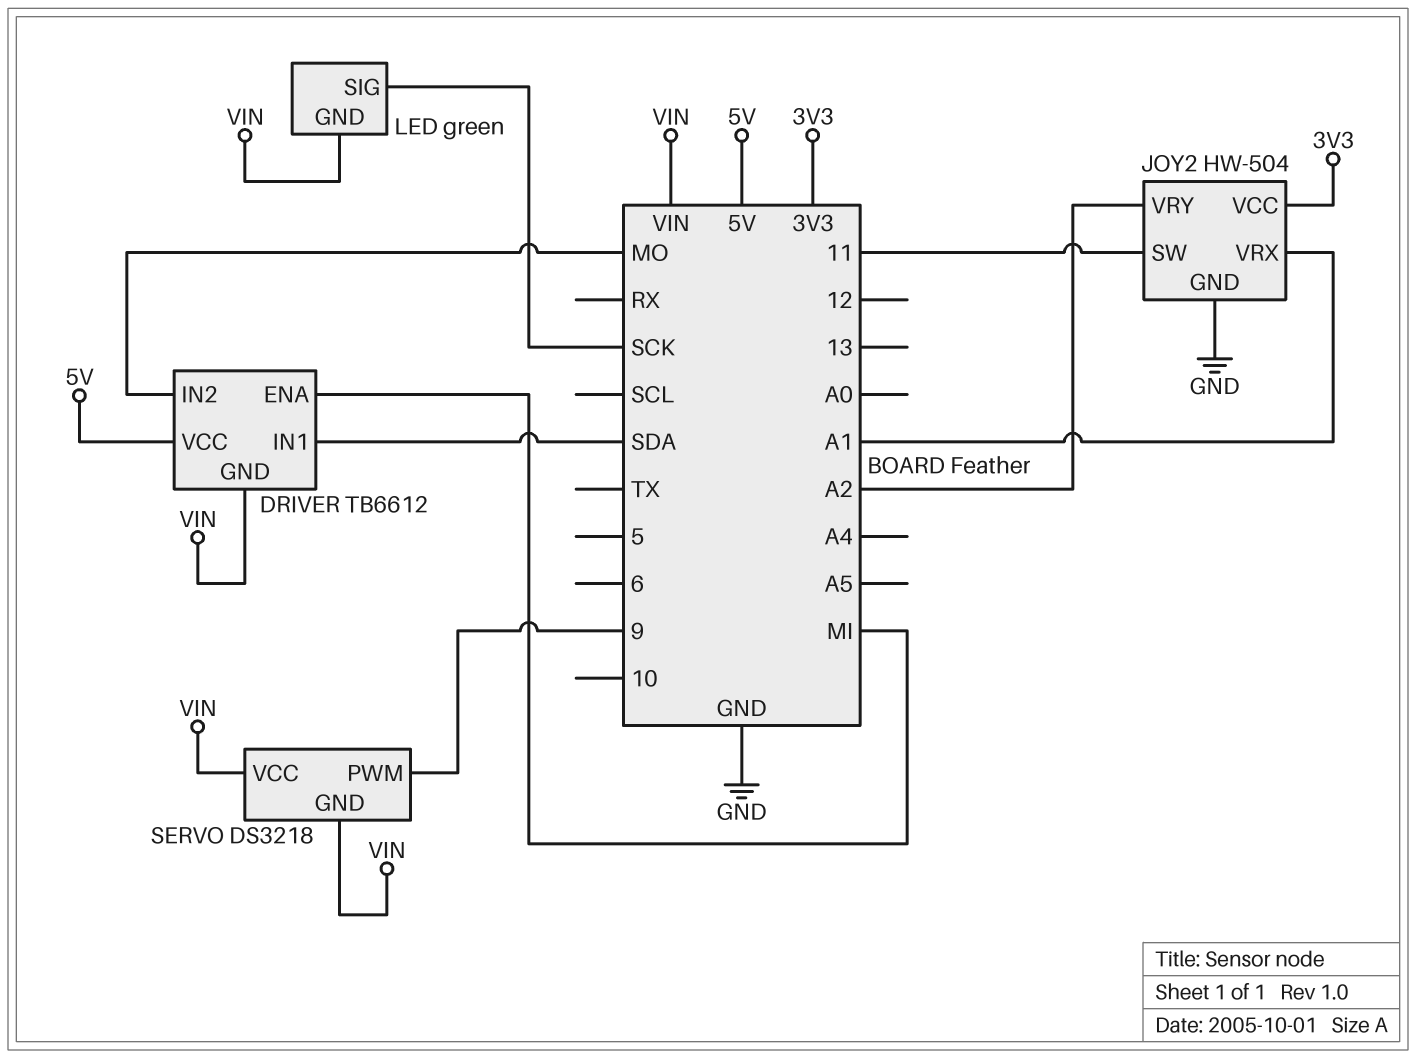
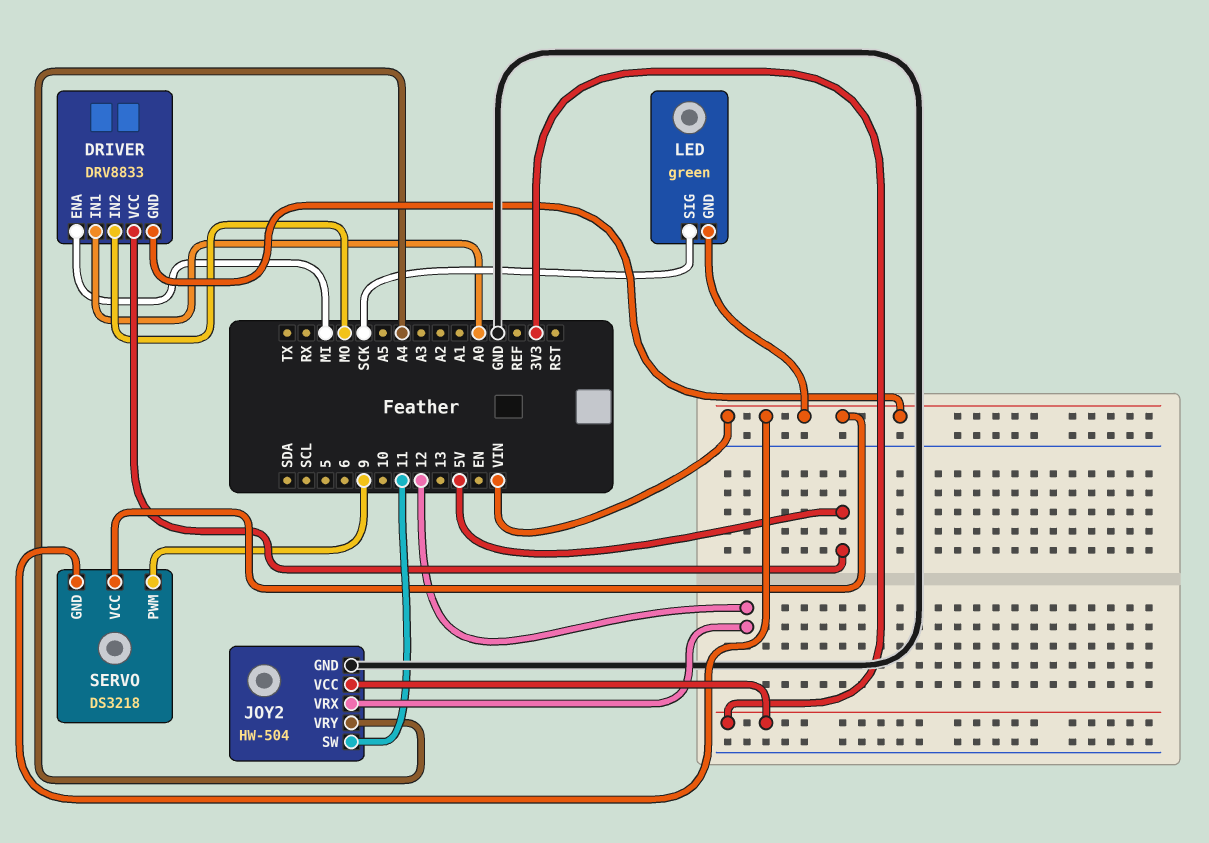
DRIVER: TB6612 -> DRV8833
DRIVER pin IN1: SDA -> A0
JOY2 pin VRX: A1 -> 12
JOY2 pin VRY: A2 -> A4

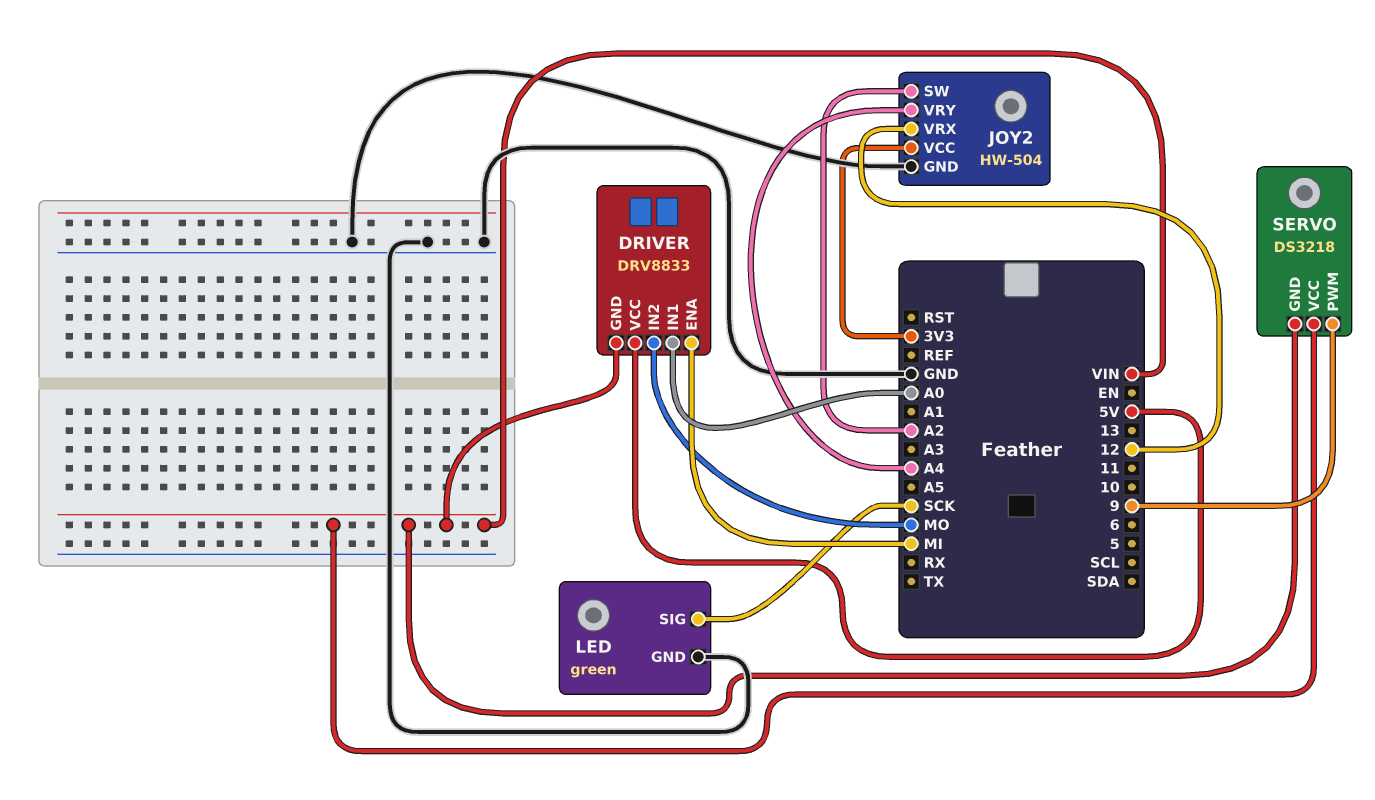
JOY2 pin SW: 11 -> A2
LED pin GND: VIN -> GND

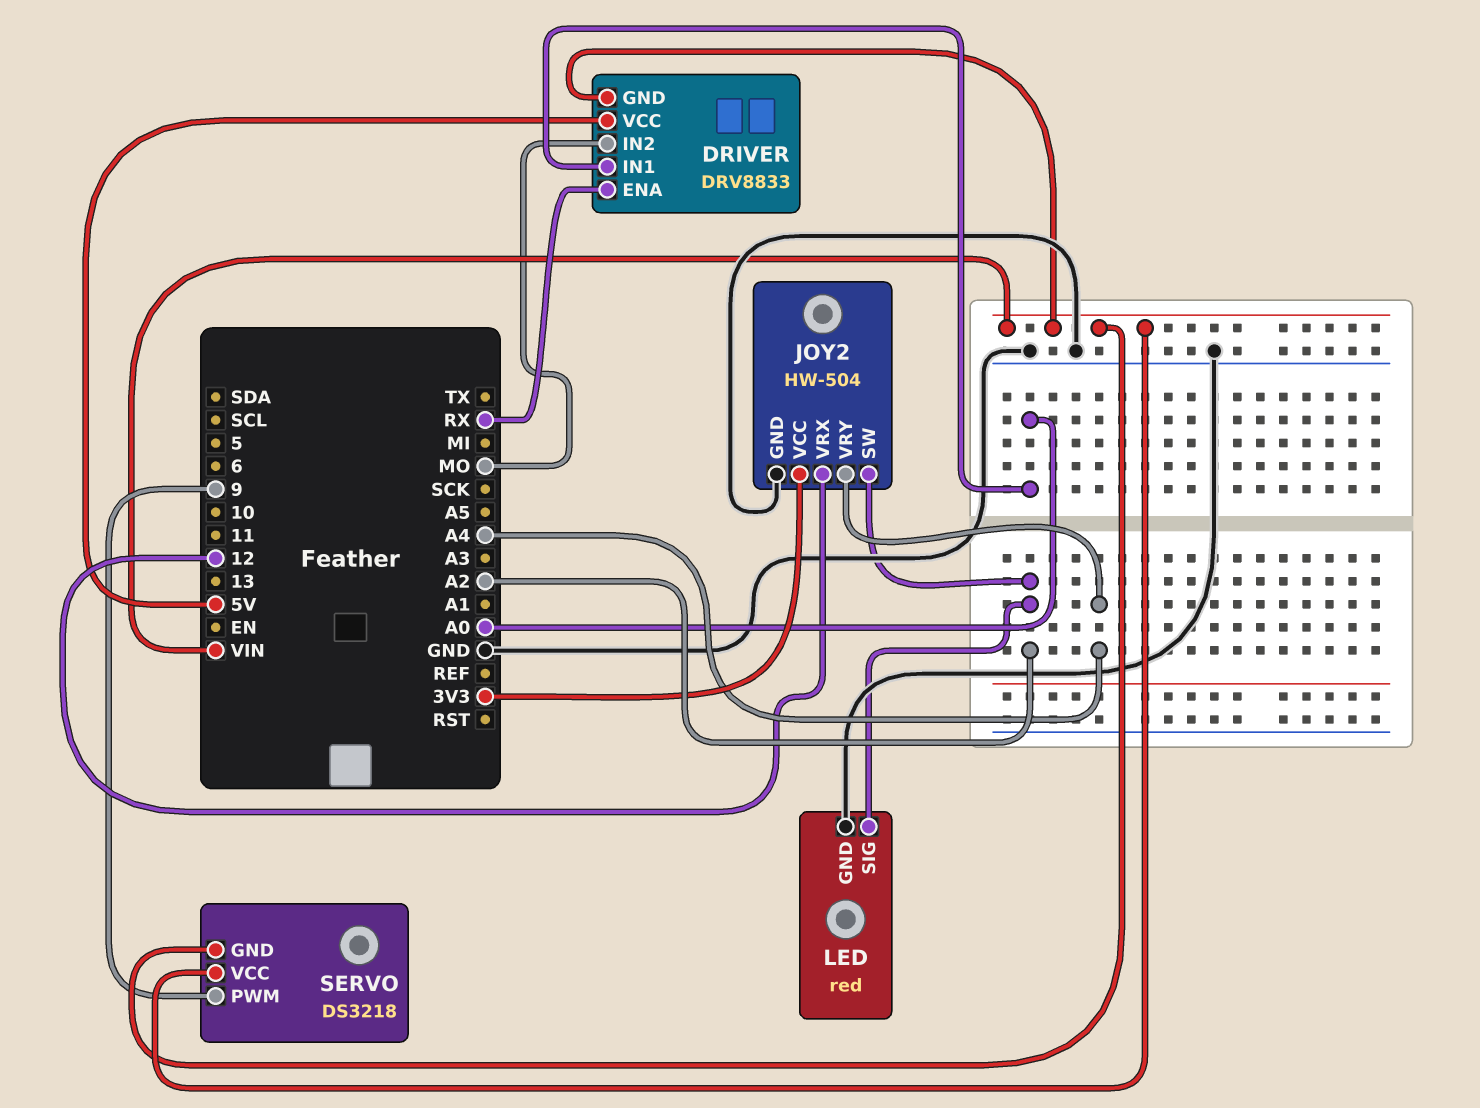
DRIVER pin ENA: MI -> RX
LED: green -> red
LED pin SIG: SCK -> A2

